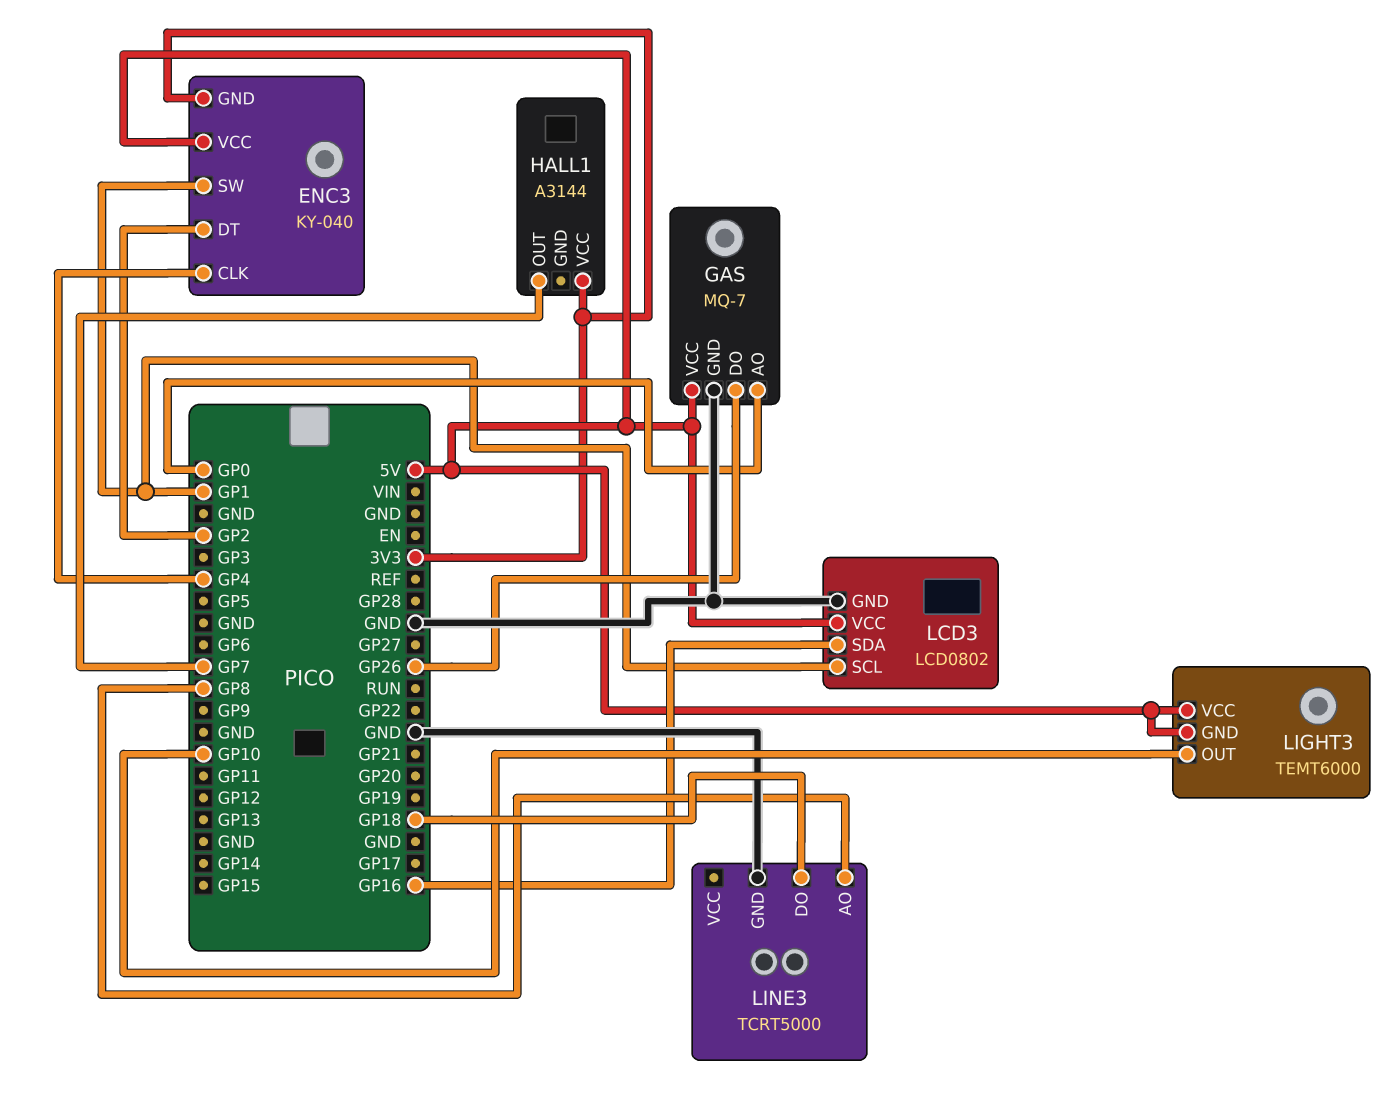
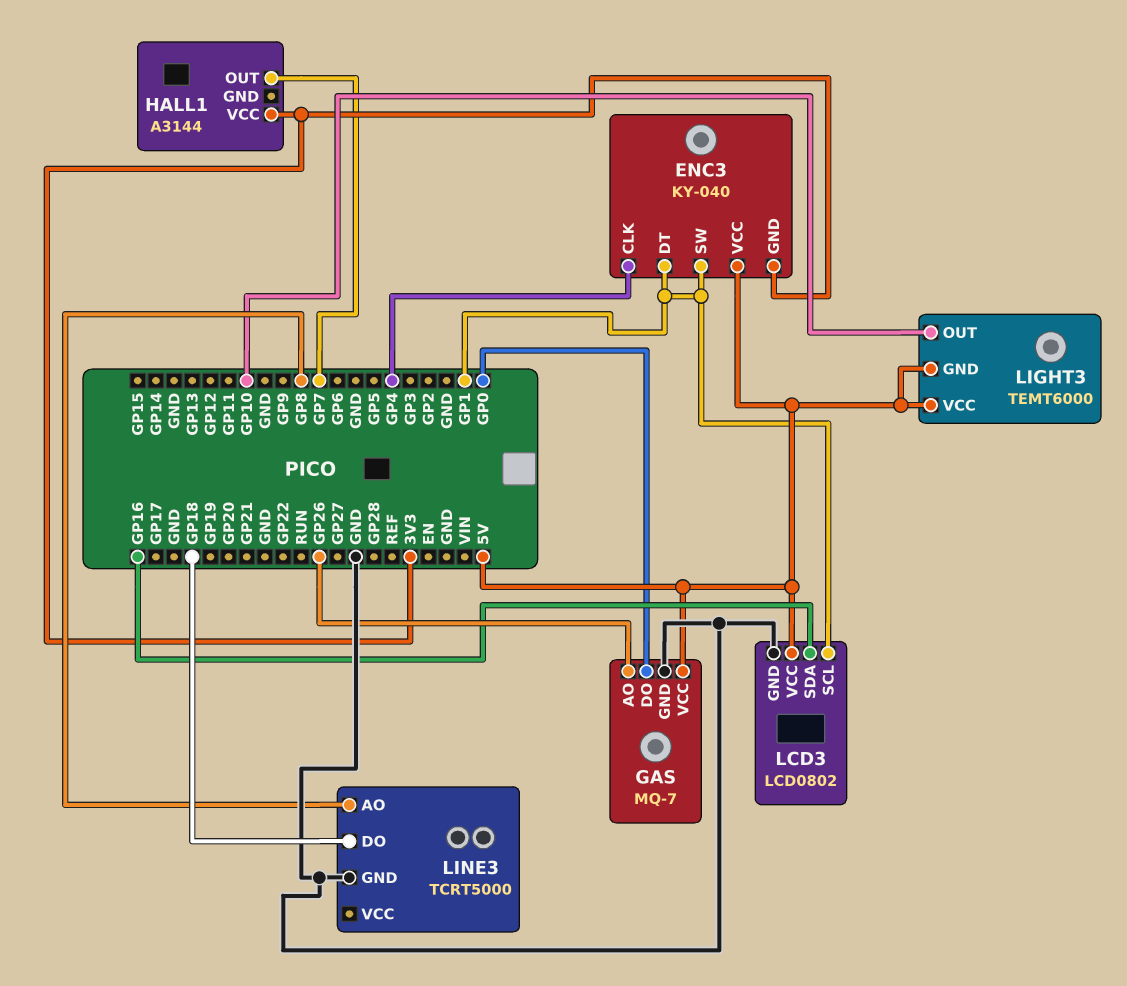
ENC3 pin DT: GP2 -> GP1
GAS pin AO: GP0 -> GP26
GAS pin DO: GP26 -> GP0

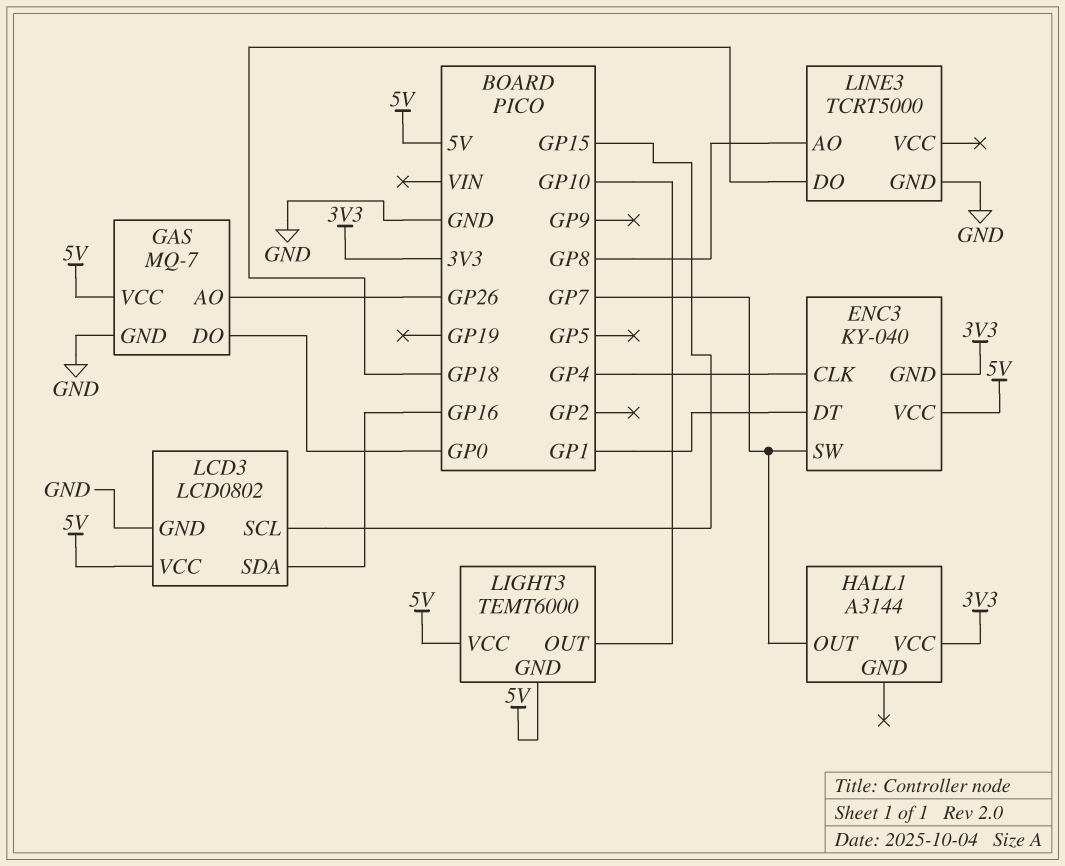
ENC3 pin SW: GP1 -> GP7
LCD3 pin SCL: GP1 -> GP15

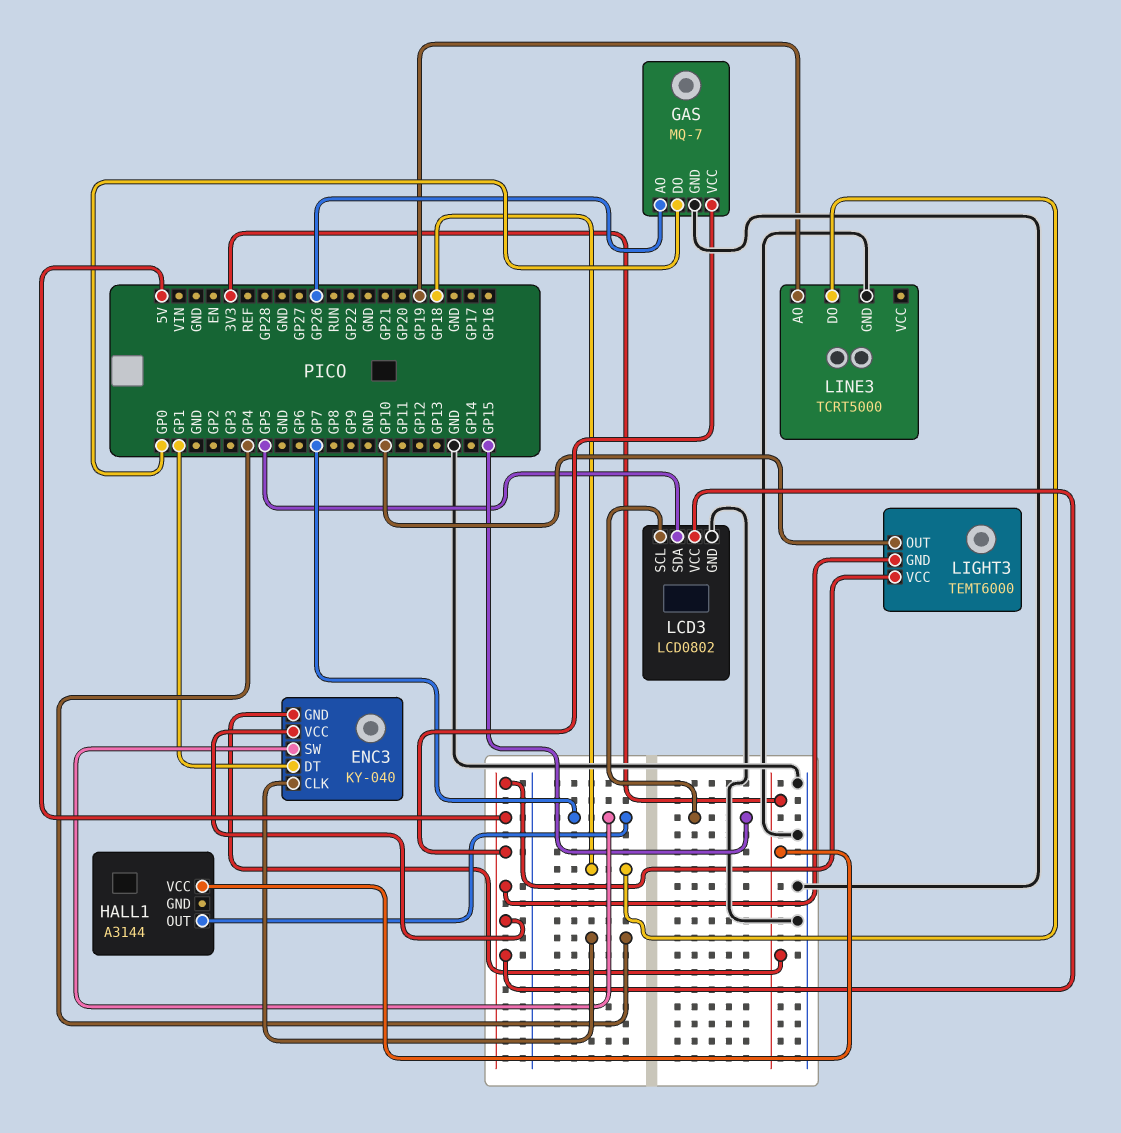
LCD3 pin SDA: GP16 -> GP5
LINE3 pin AO: GP8 -> GP19

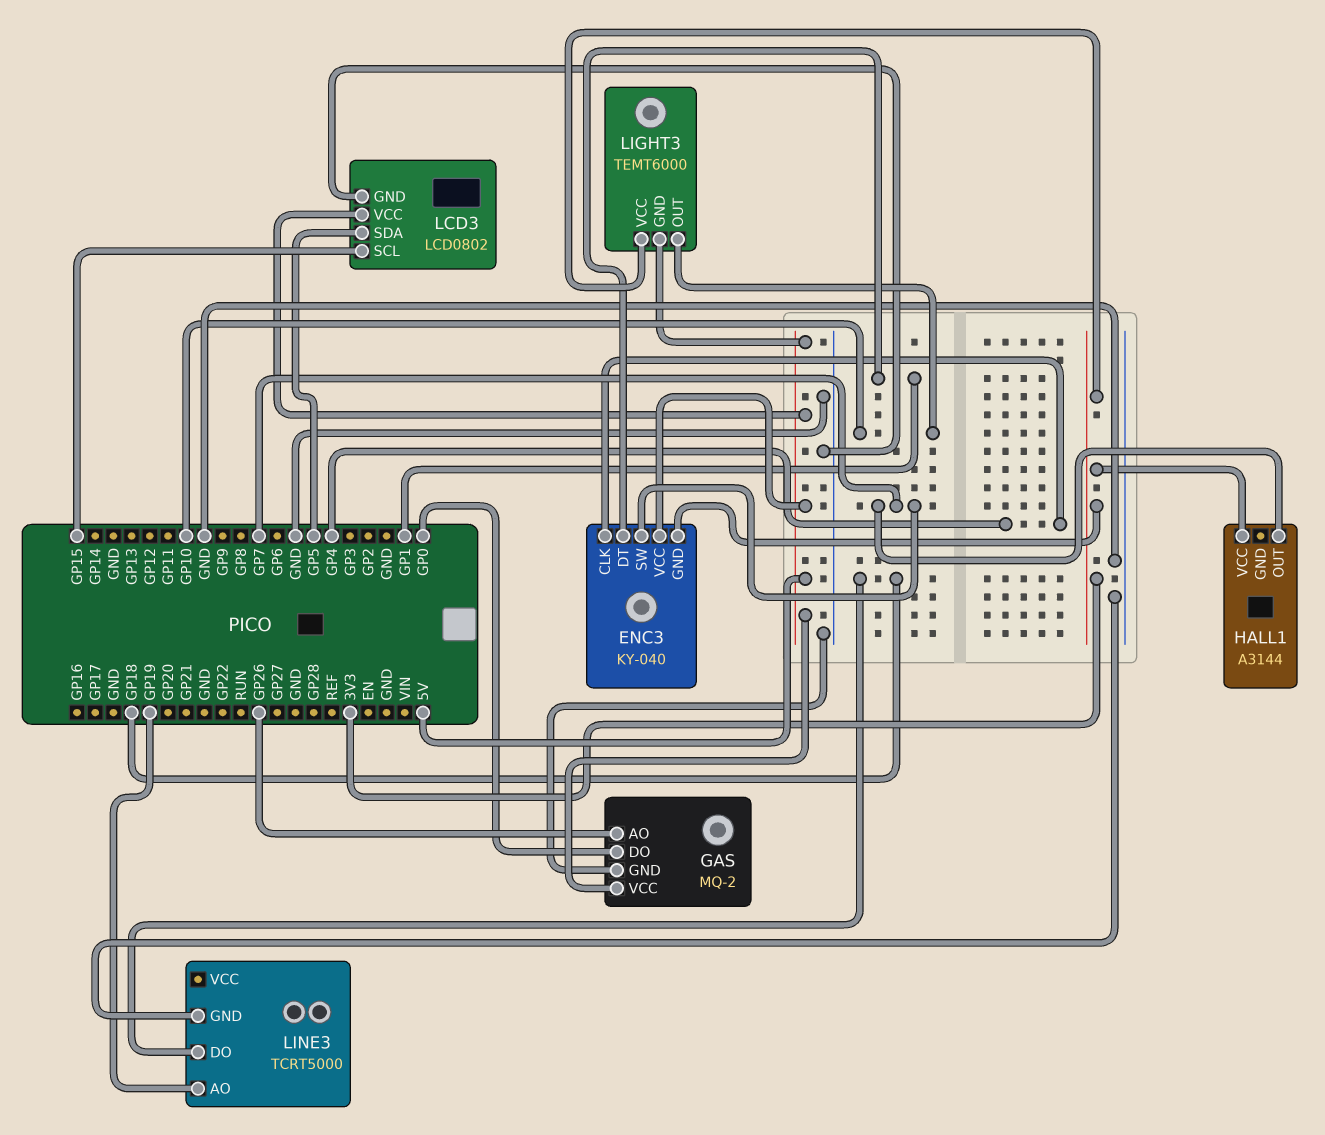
GAS: MQ-7 -> MQ-2
LIGHT3 pin VCC: 5V -> 3V3

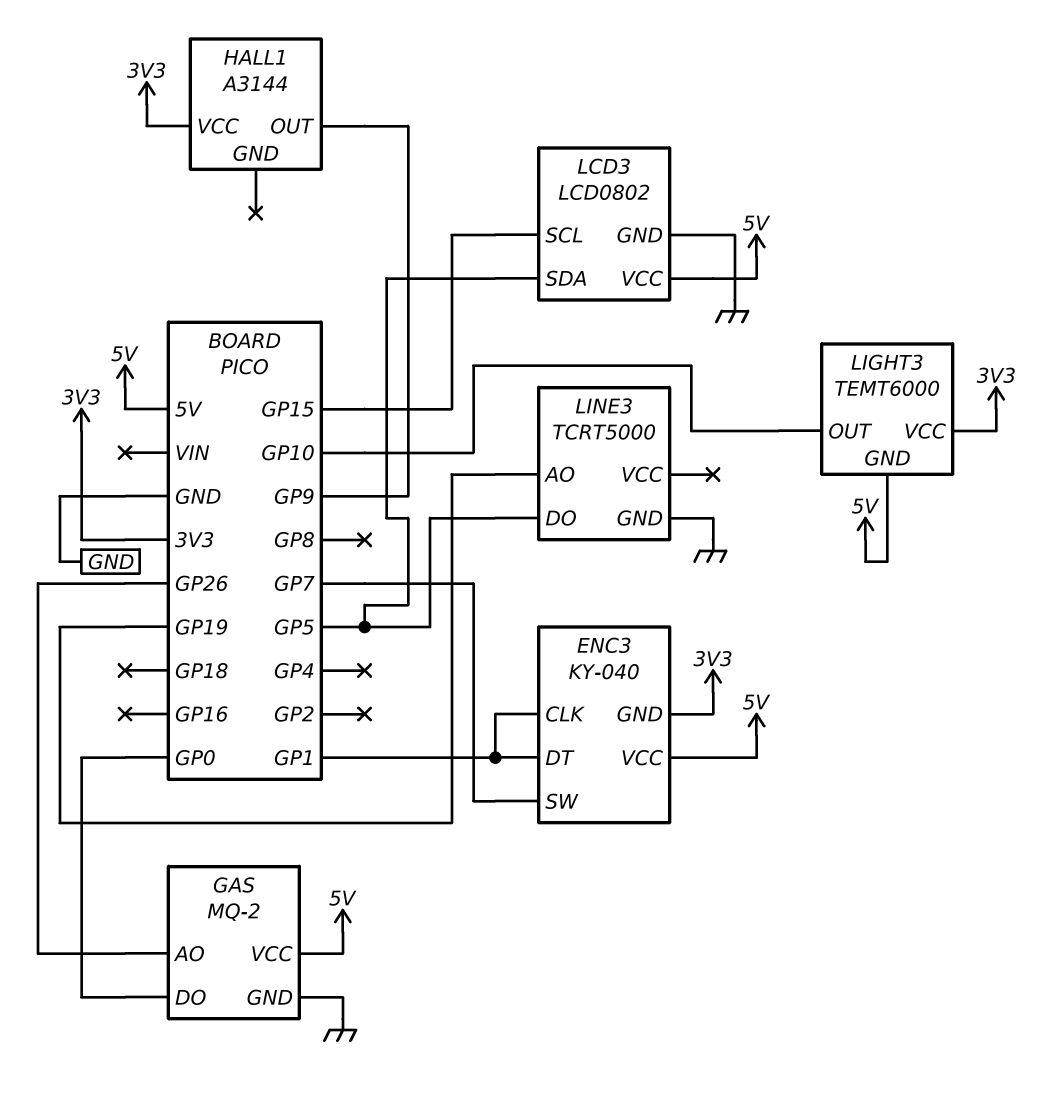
ENC3 pin CLK: GP4 -> GP1
HALL1 pin OUT: GP7 -> GP9
LINE3 pin DO: GP18 -> GP5

